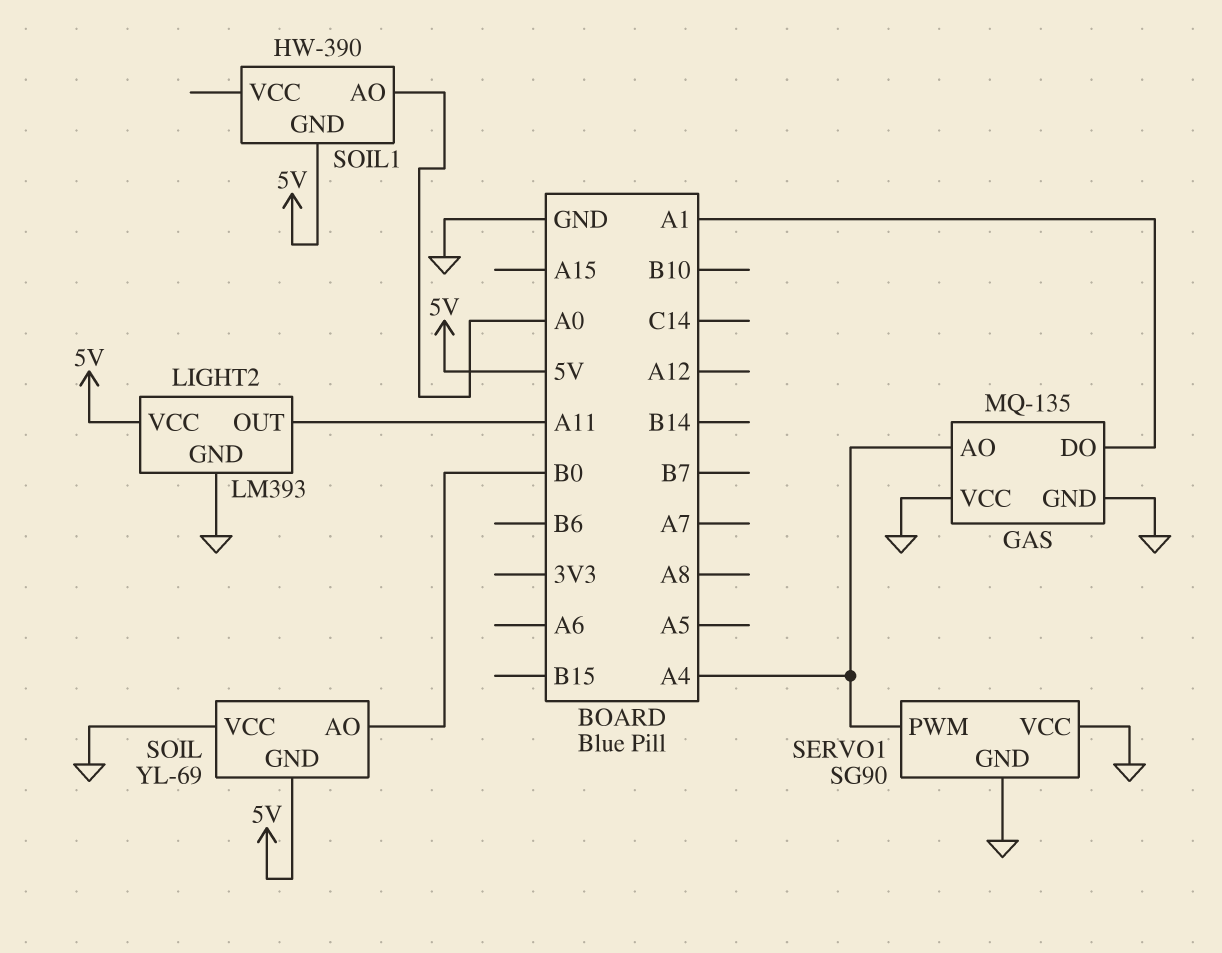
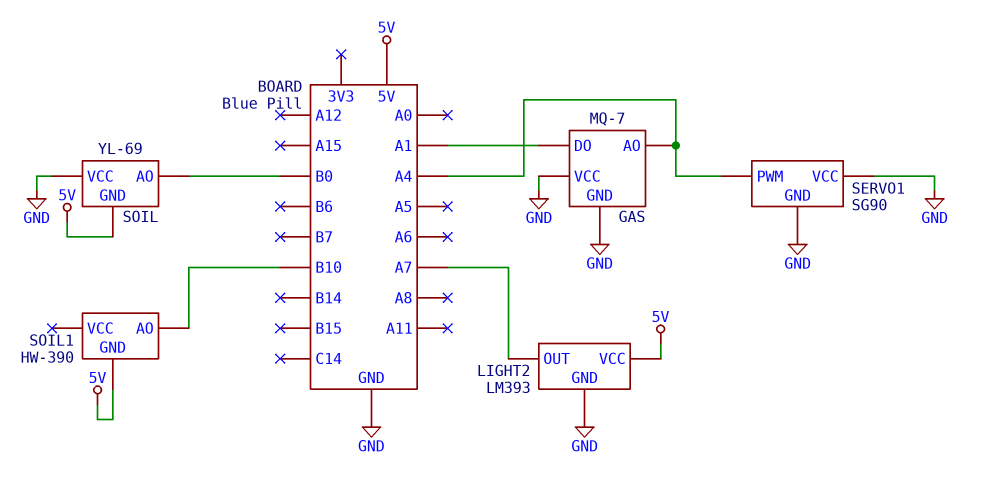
GAS: MQ-135 -> MQ-7
LIGHT2 pin OUT: A11 -> A7
SOIL1 pin AO: A0 -> B10

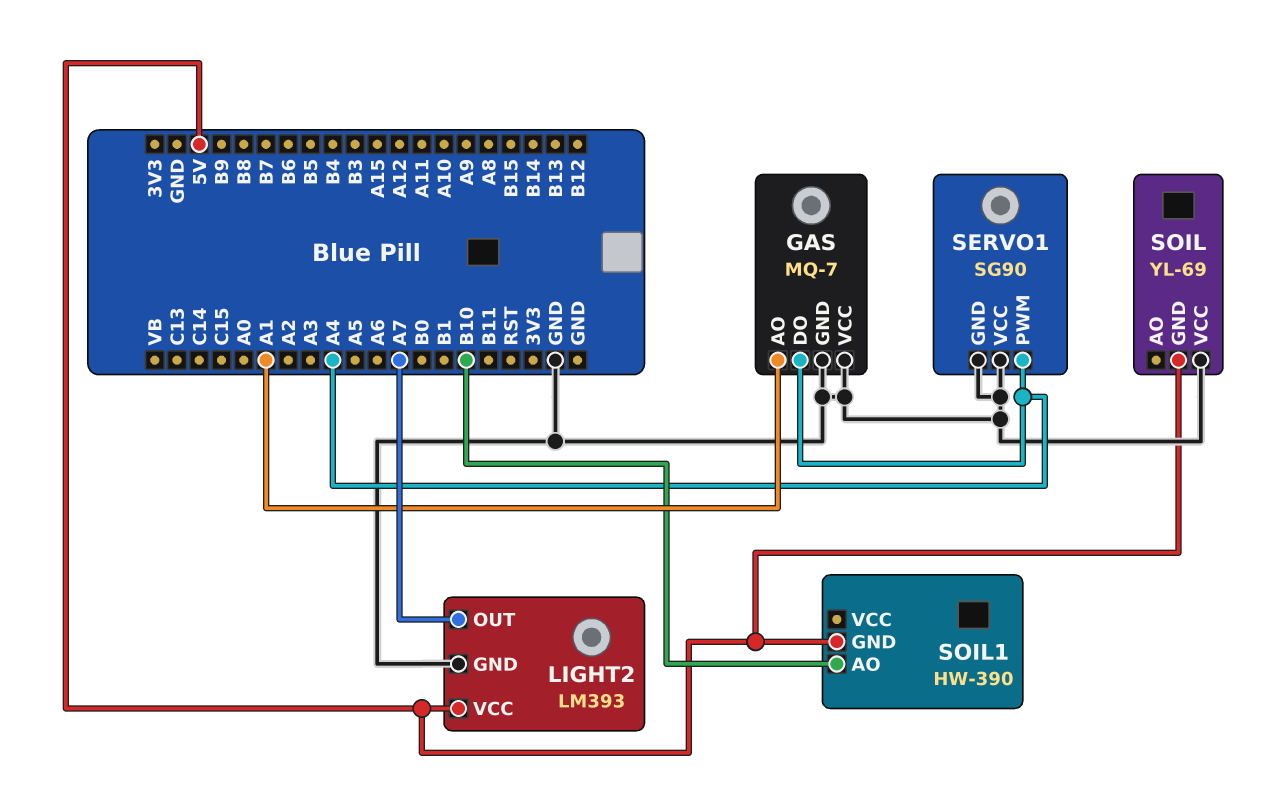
GAS pin AO: A4 -> A1
GAS pin DO: A1 -> A4
SOIL pin AO: B0 -> none

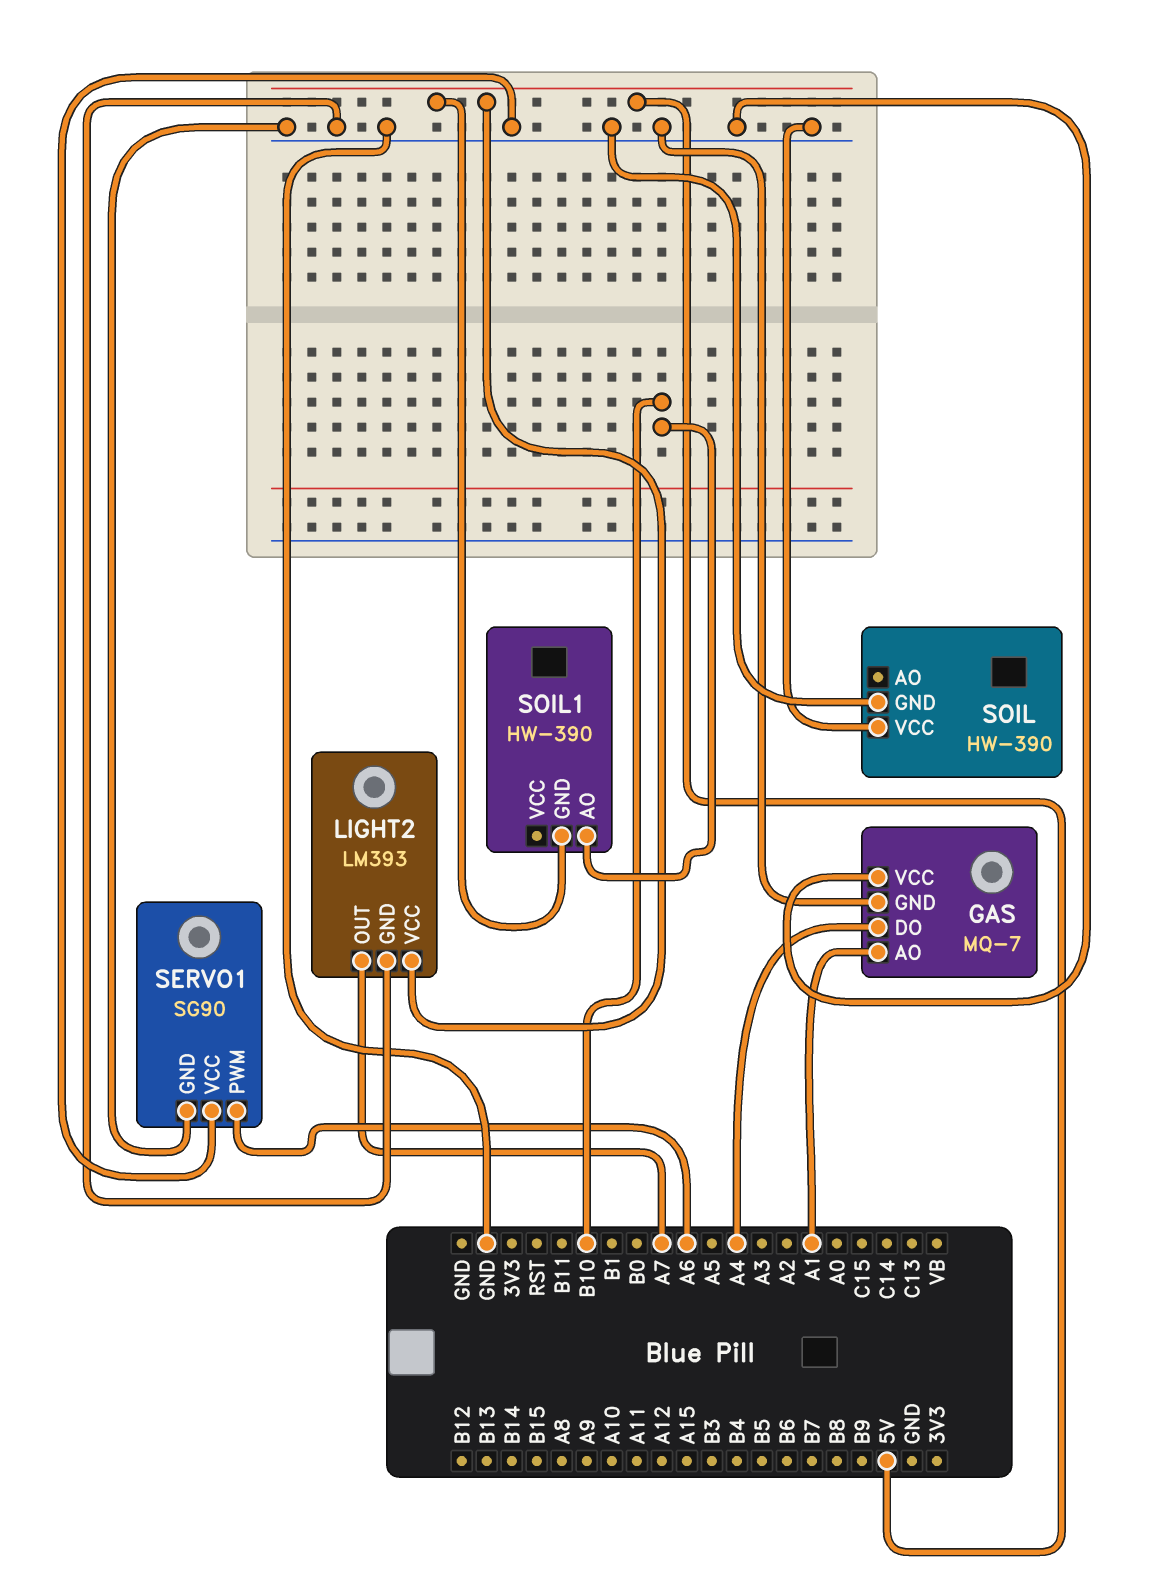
SERVO1 pin PWM: A4 -> A6
SOIL: YL-69 -> HW-390
SOIL pin GND: 5V -> GND

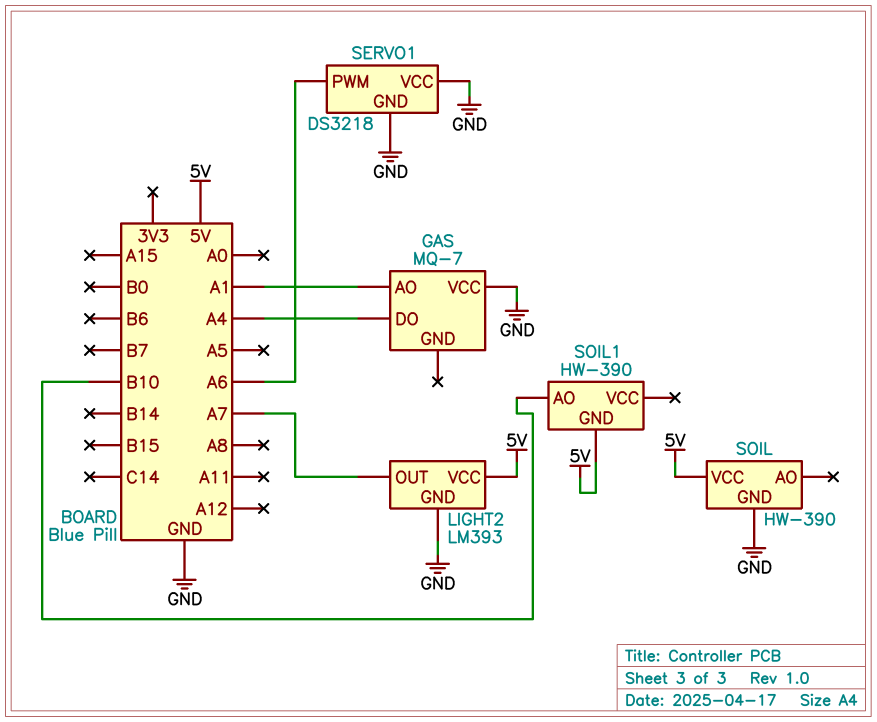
GAS pin GND: GND -> none
SERVO1: SG90 -> DS3218
SOIL pin VCC: GND -> 5V

